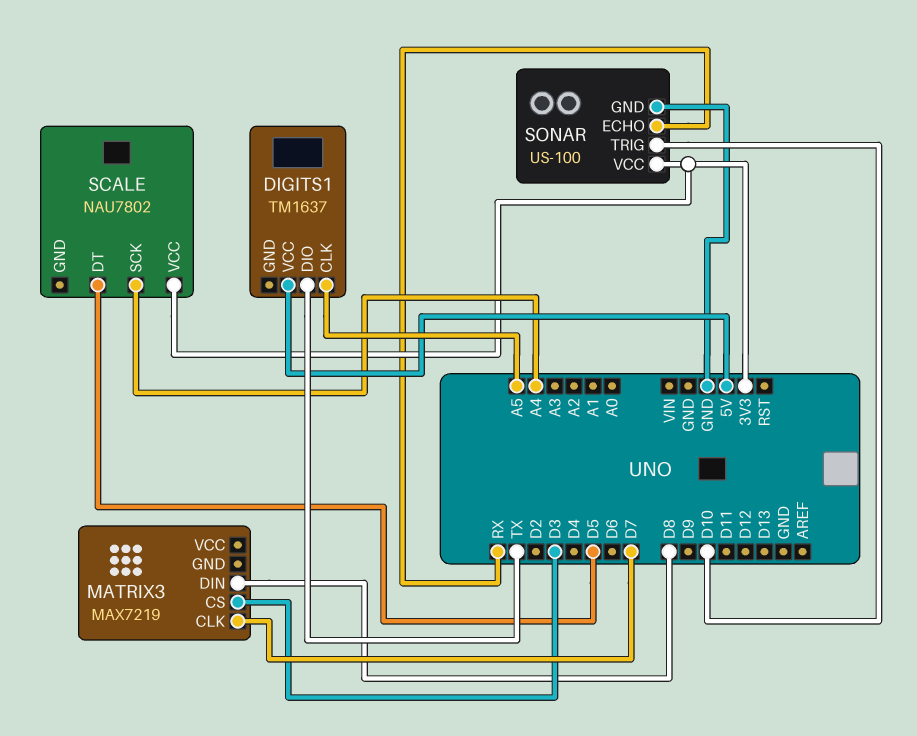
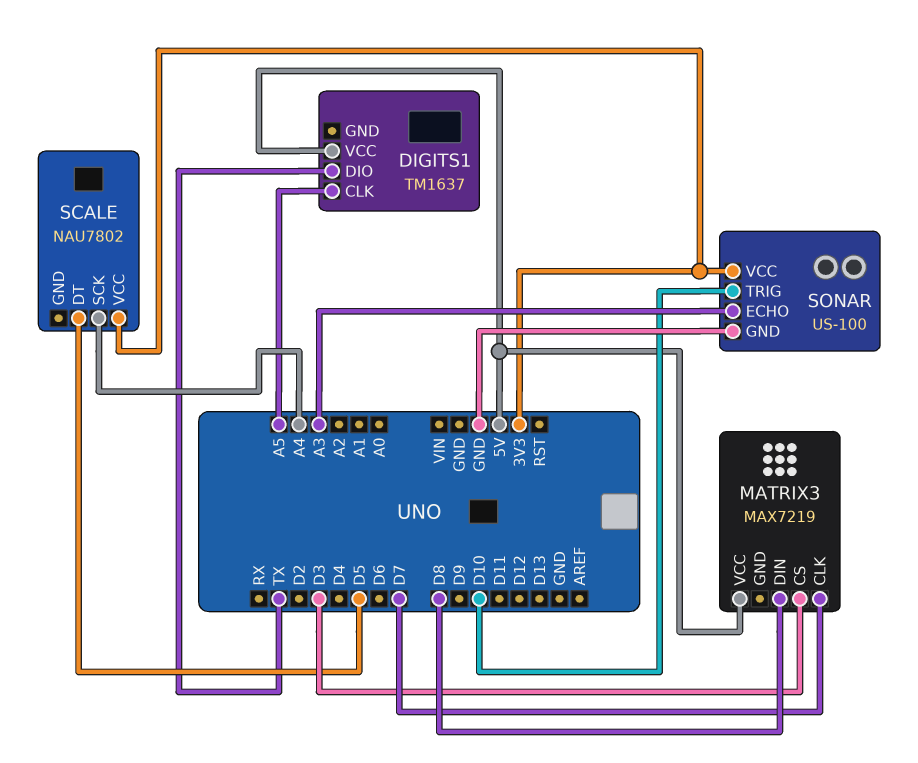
MATRIX3 pin VCC: none -> 5V
SONAR pin ECHO: RX -> A3

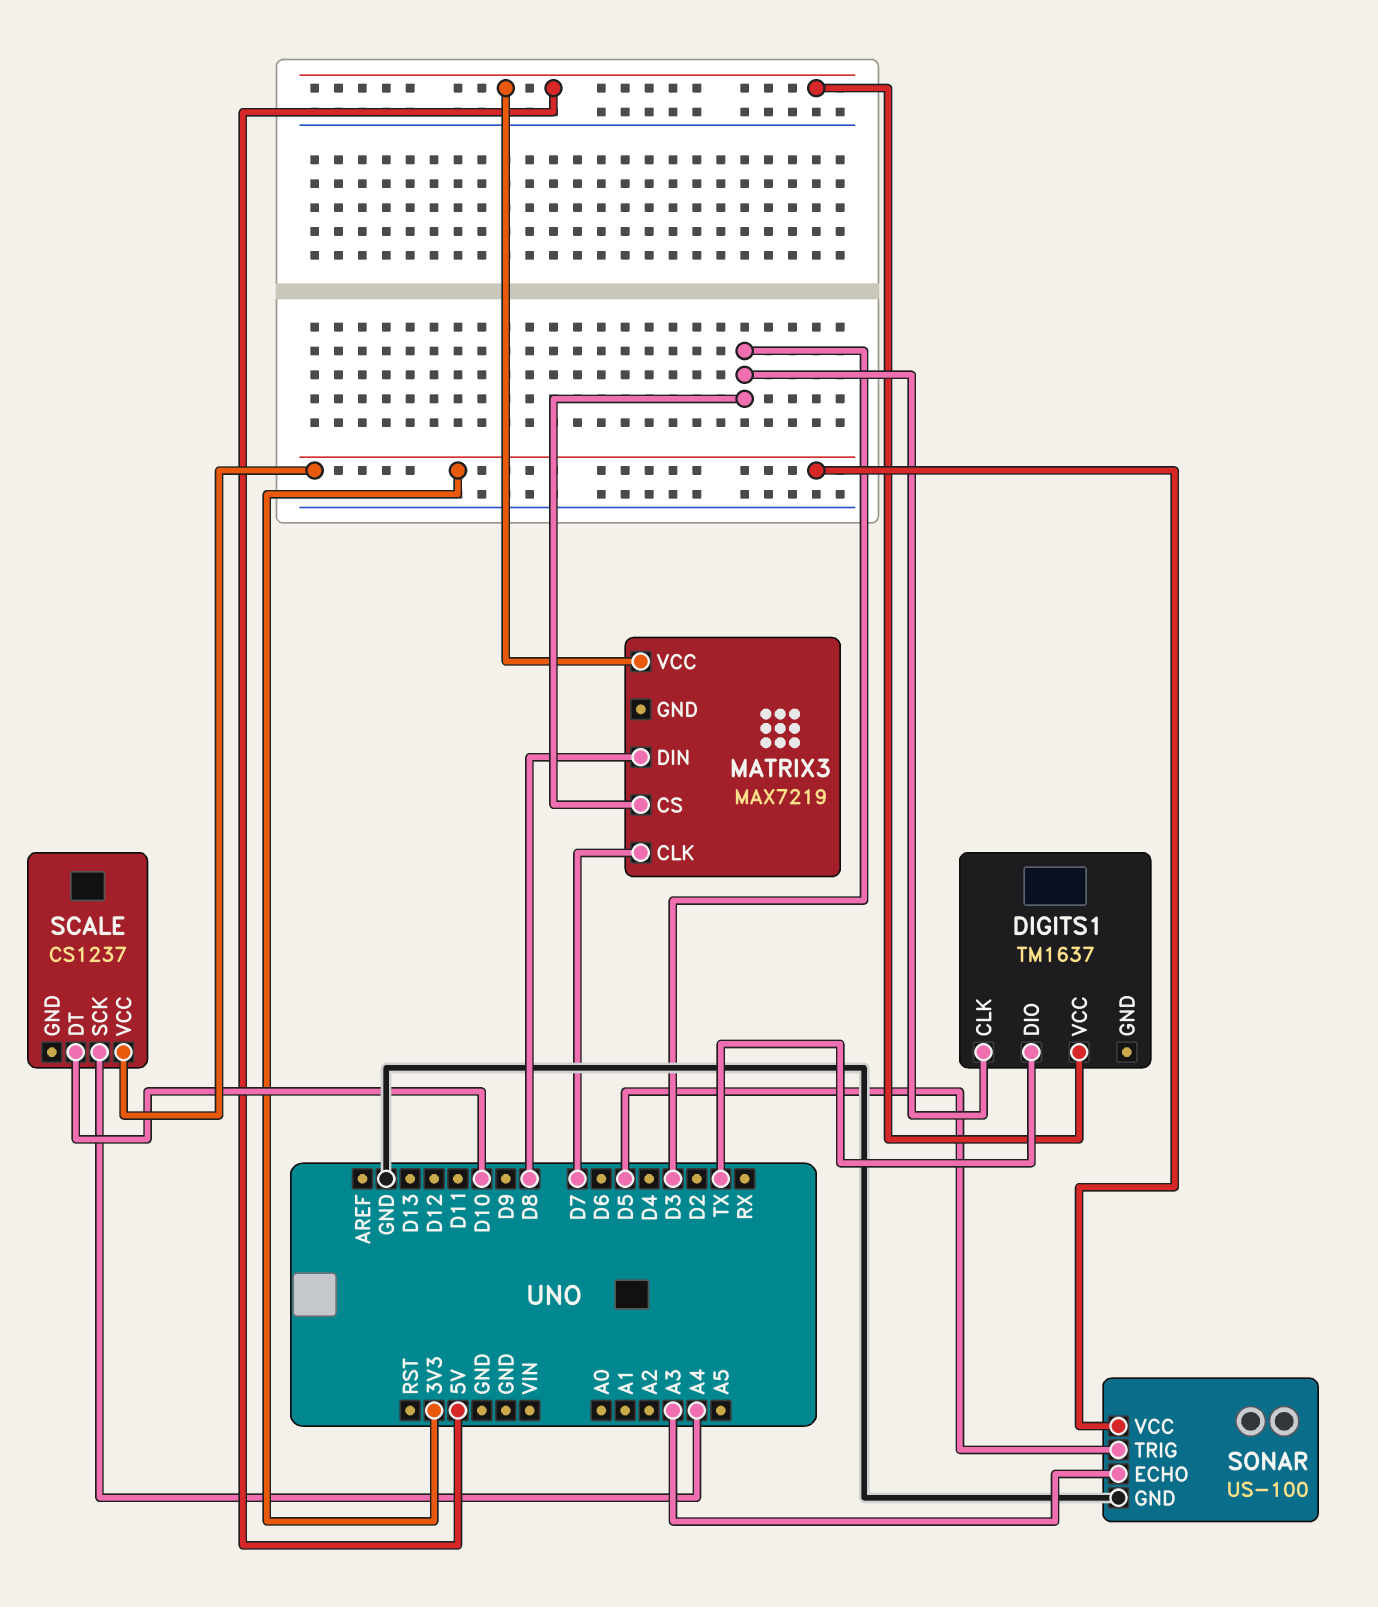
DIGITS1 pin CLK: A5 -> D3
SCALE: NAU7802 -> CS1237
SCALE pin DT: D5 -> D10
SONAR pin TRIG: D10 -> D5

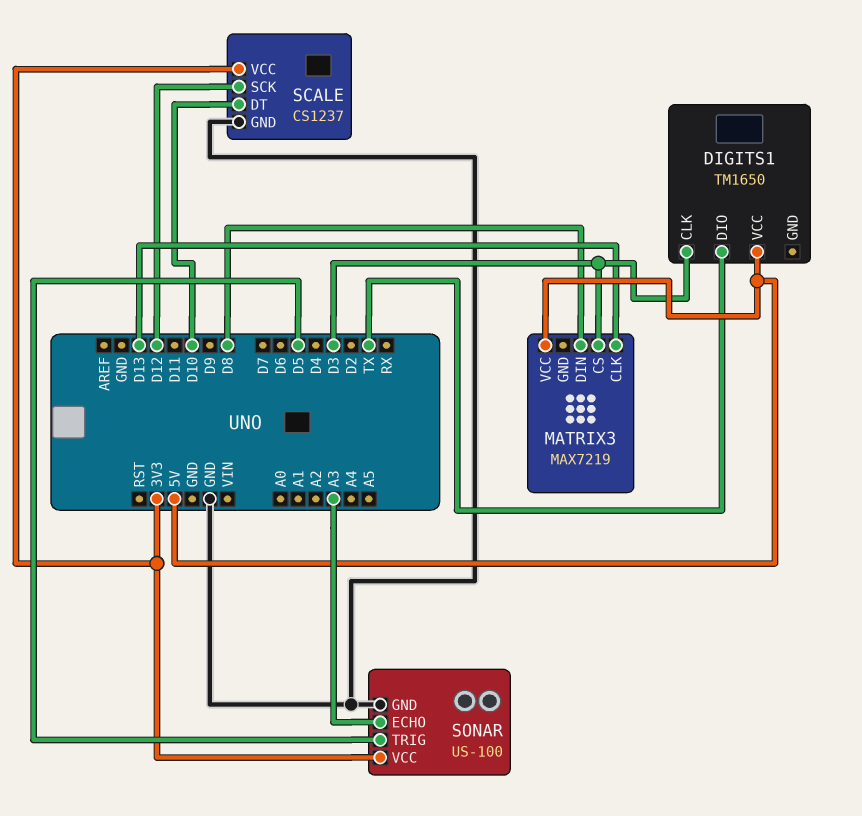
DIGITS1: TM1637 -> TM1650
MATRIX3 pin CLK: D7 -> D13
SCALE pin GND: none -> GND
SCALE pin SCK: A4 -> D12

